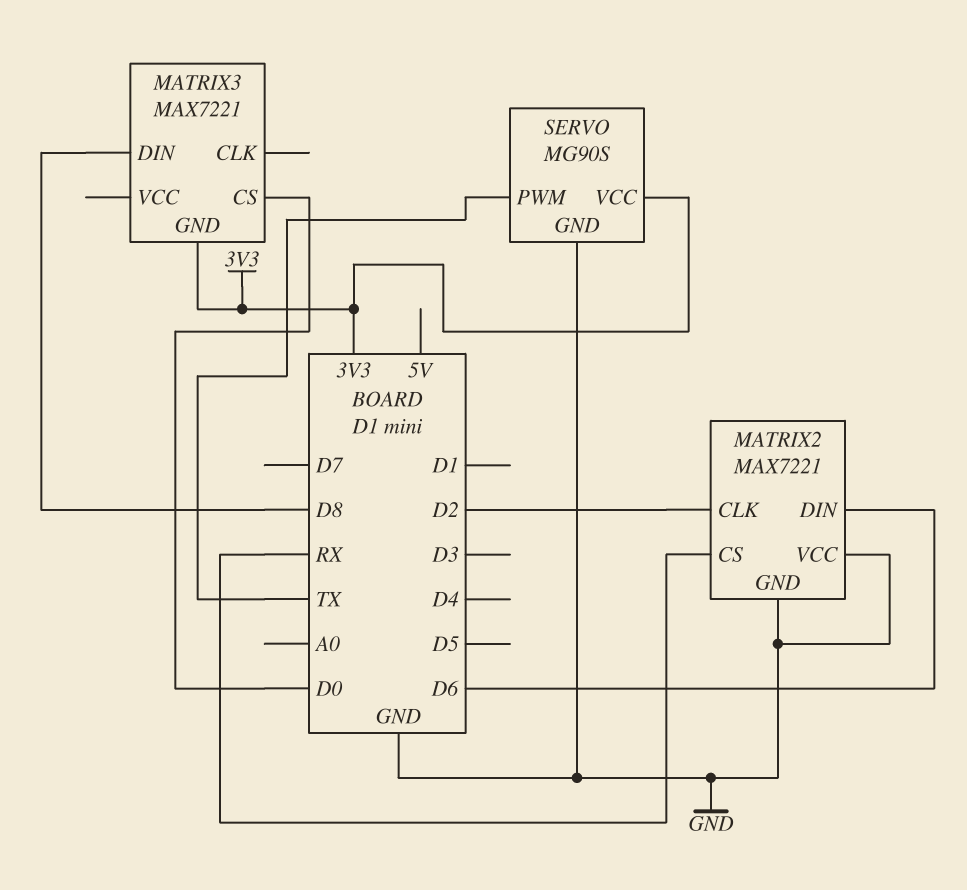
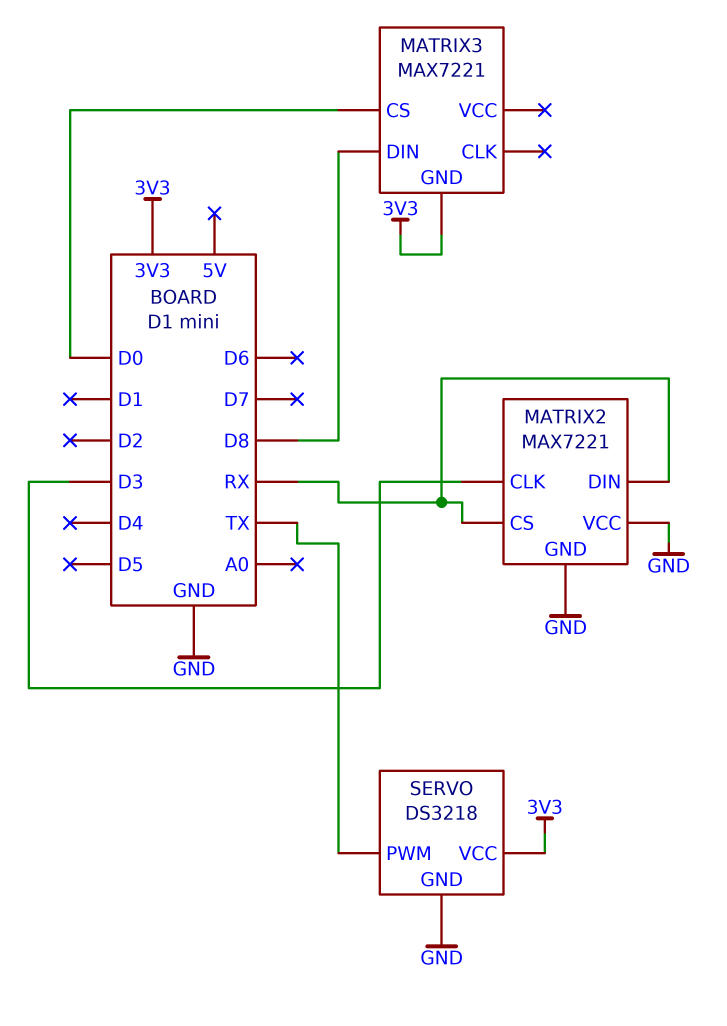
MATRIX2 pin CLK: D2 -> D3
MATRIX2 pin DIN: D6 -> RX
SERVO: MG90S -> DS3218

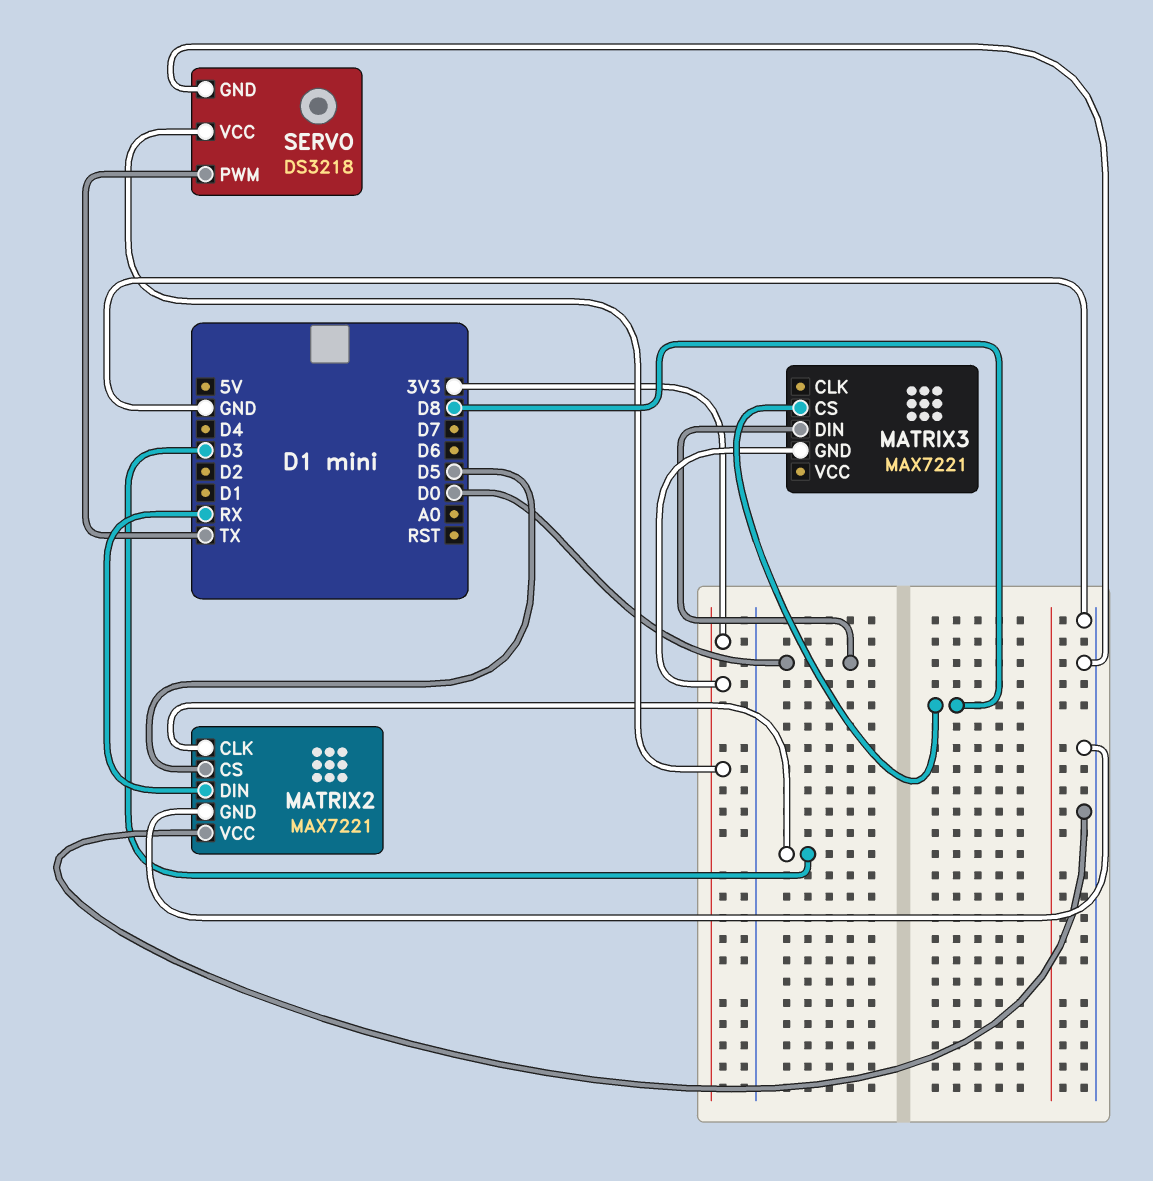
MATRIX2 pin CS: RX -> D5
MATRIX3 pin CS: D0 -> D8
MATRIX3 pin DIN: D8 -> D0

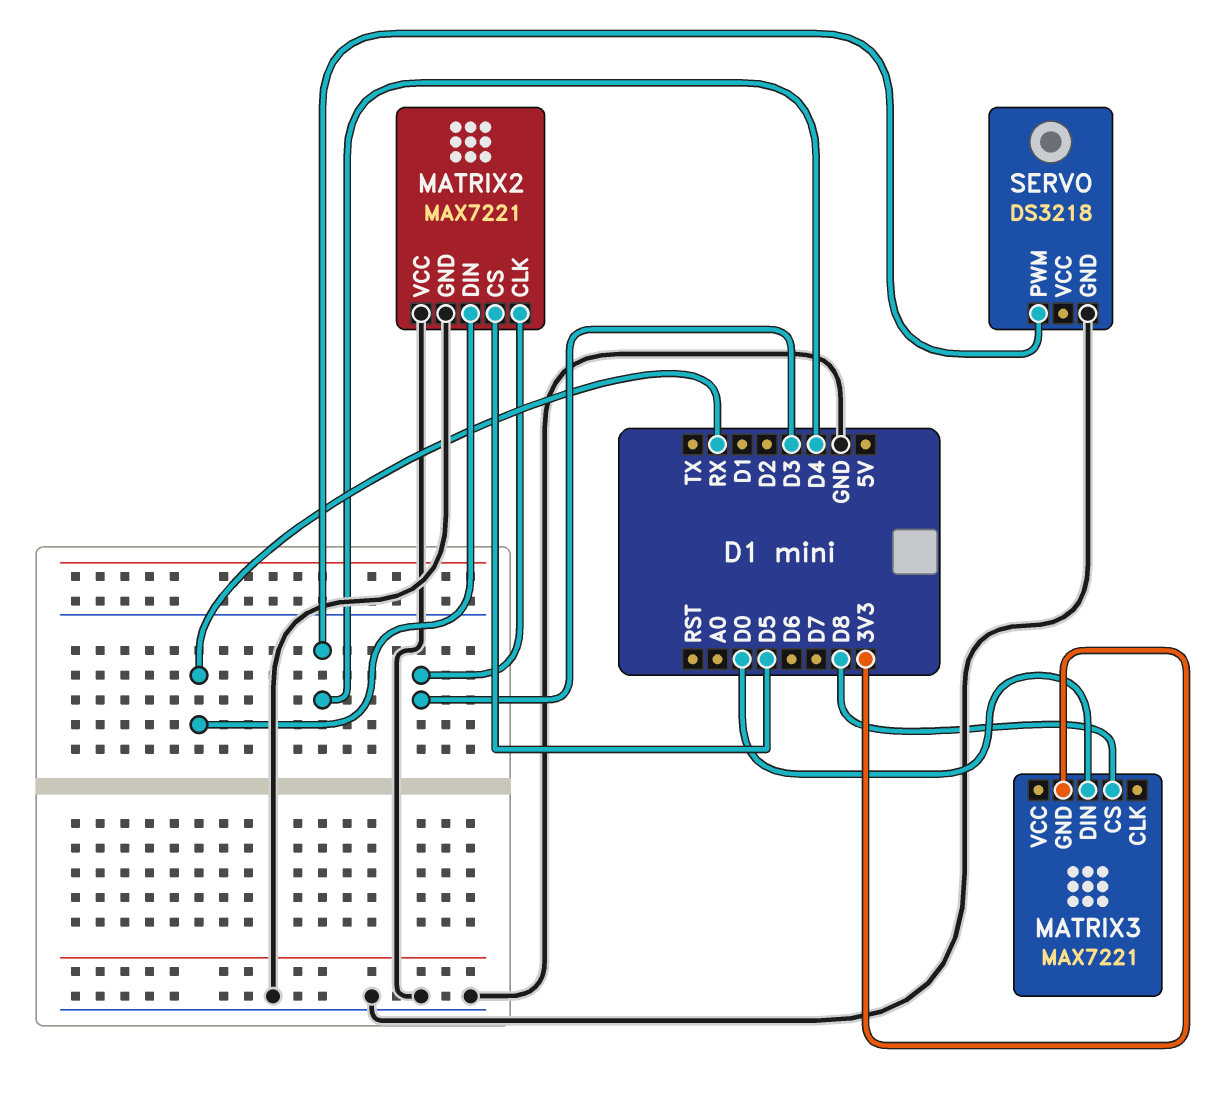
SERVO pin PWM: TX -> D4
SERVO pin VCC: 3V3 -> none

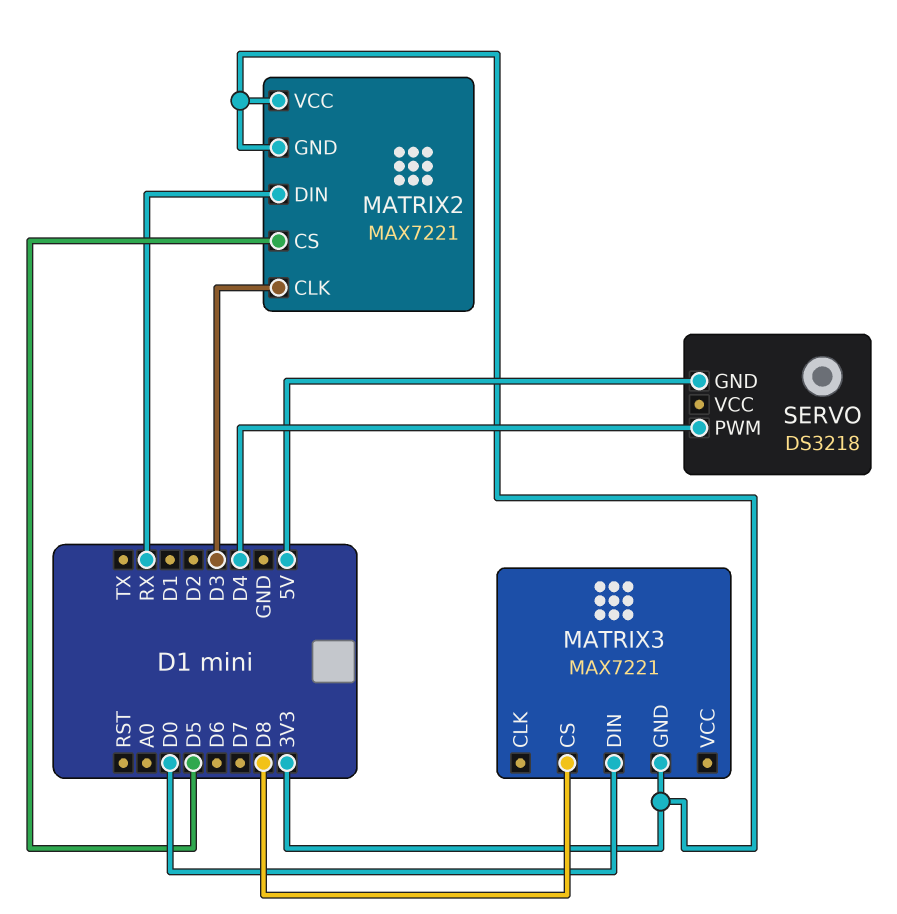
MATRIX2 pin GND: GND -> 3V3
MATRIX2 pin VCC: GND -> 3V3
SERVO pin GND: GND -> 5V

